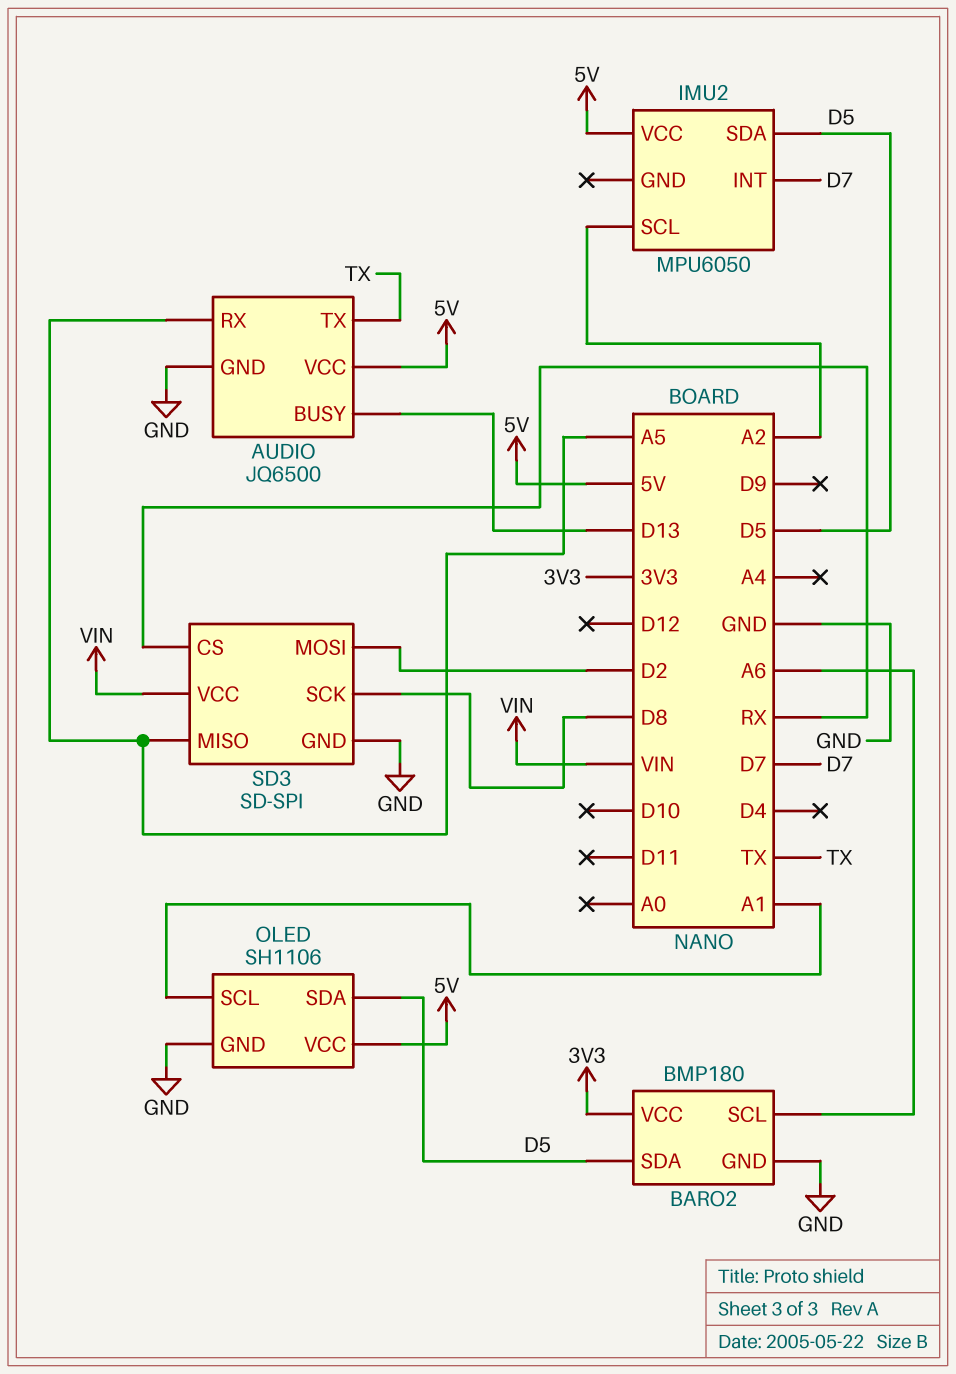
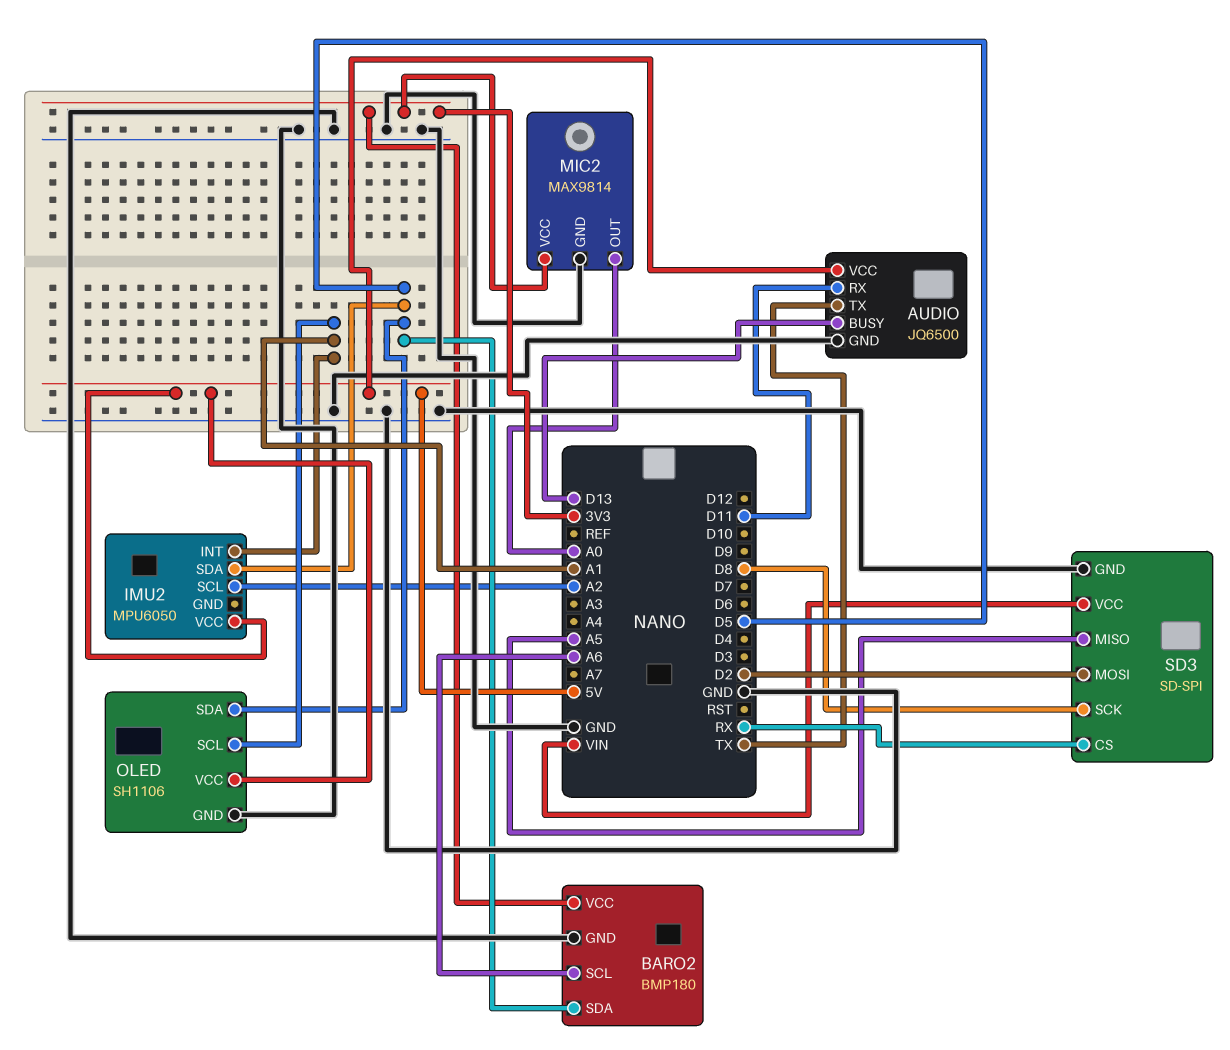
AUDIO pin RX: A5 -> D11
IMU2 pin INT: D7 -> A1
MIC2: none -> MAX9814
MIC2 pin GND: none -> GND
MIC2 pin OUT: none -> A0
MIC2 pin VCC: none -> 3V3

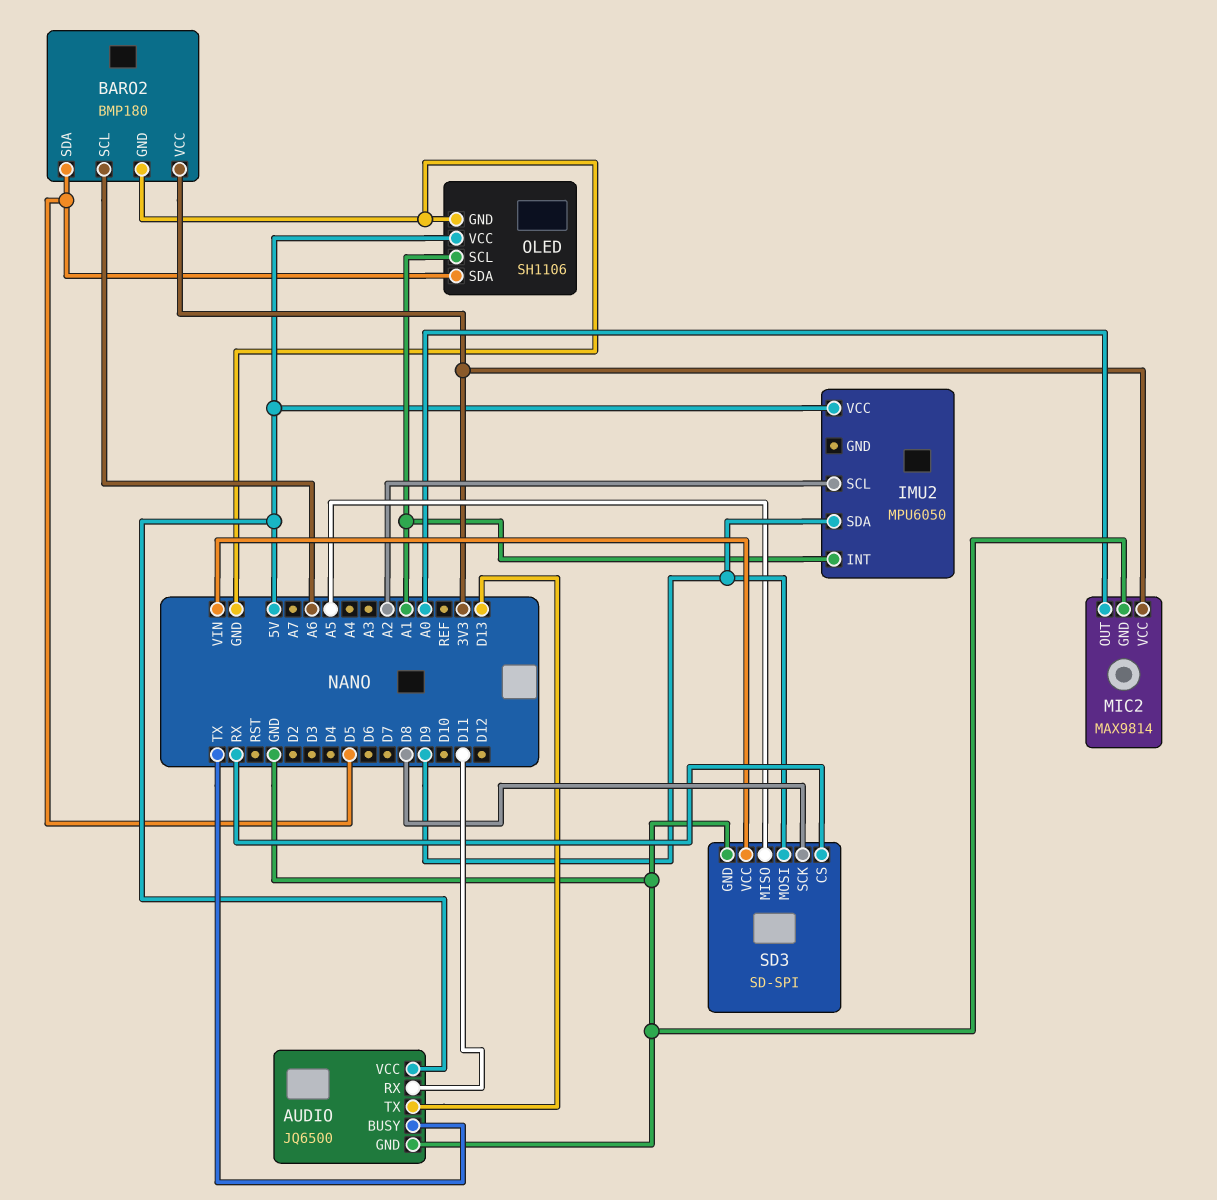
AUDIO pin BUSY: D13 -> TX
AUDIO pin TX: TX -> D13
IMU2 pin SDA: D5 -> D9
SD3 pin MOSI: D2 -> D9

